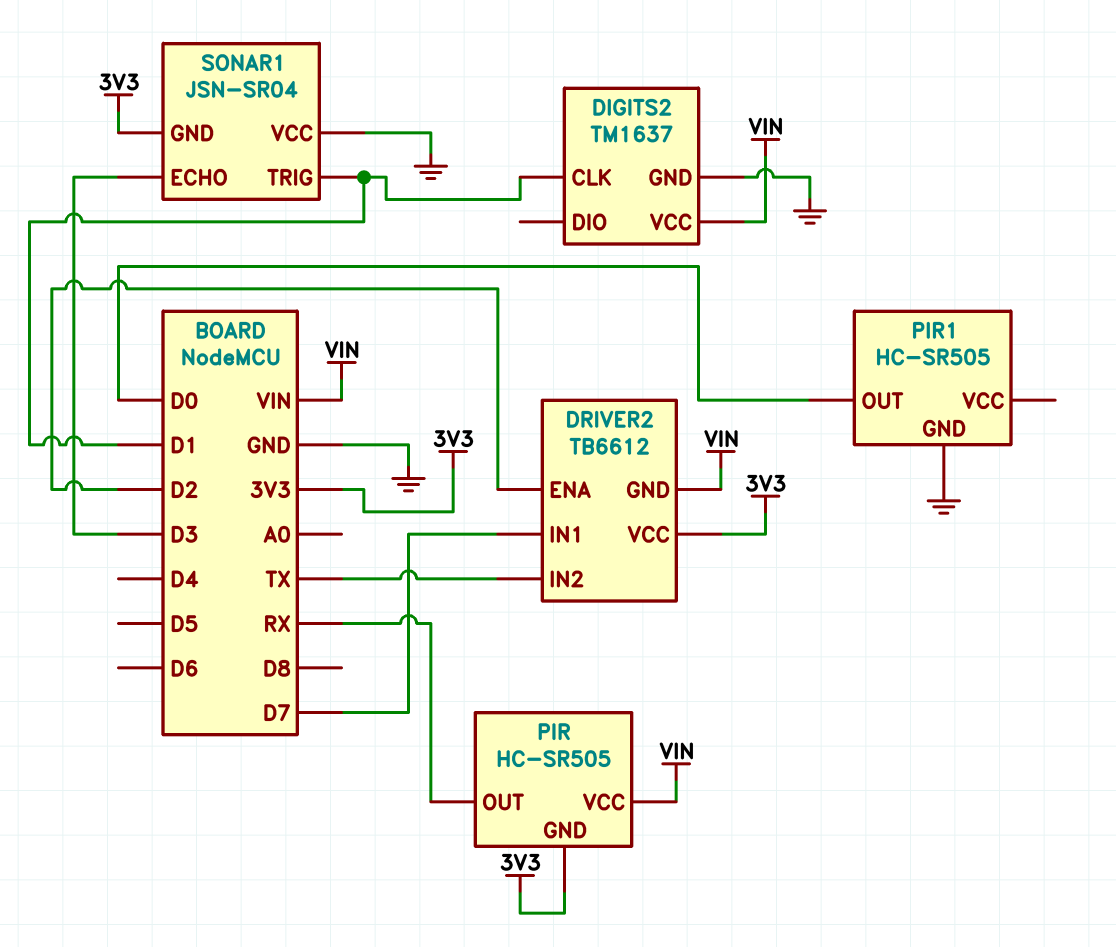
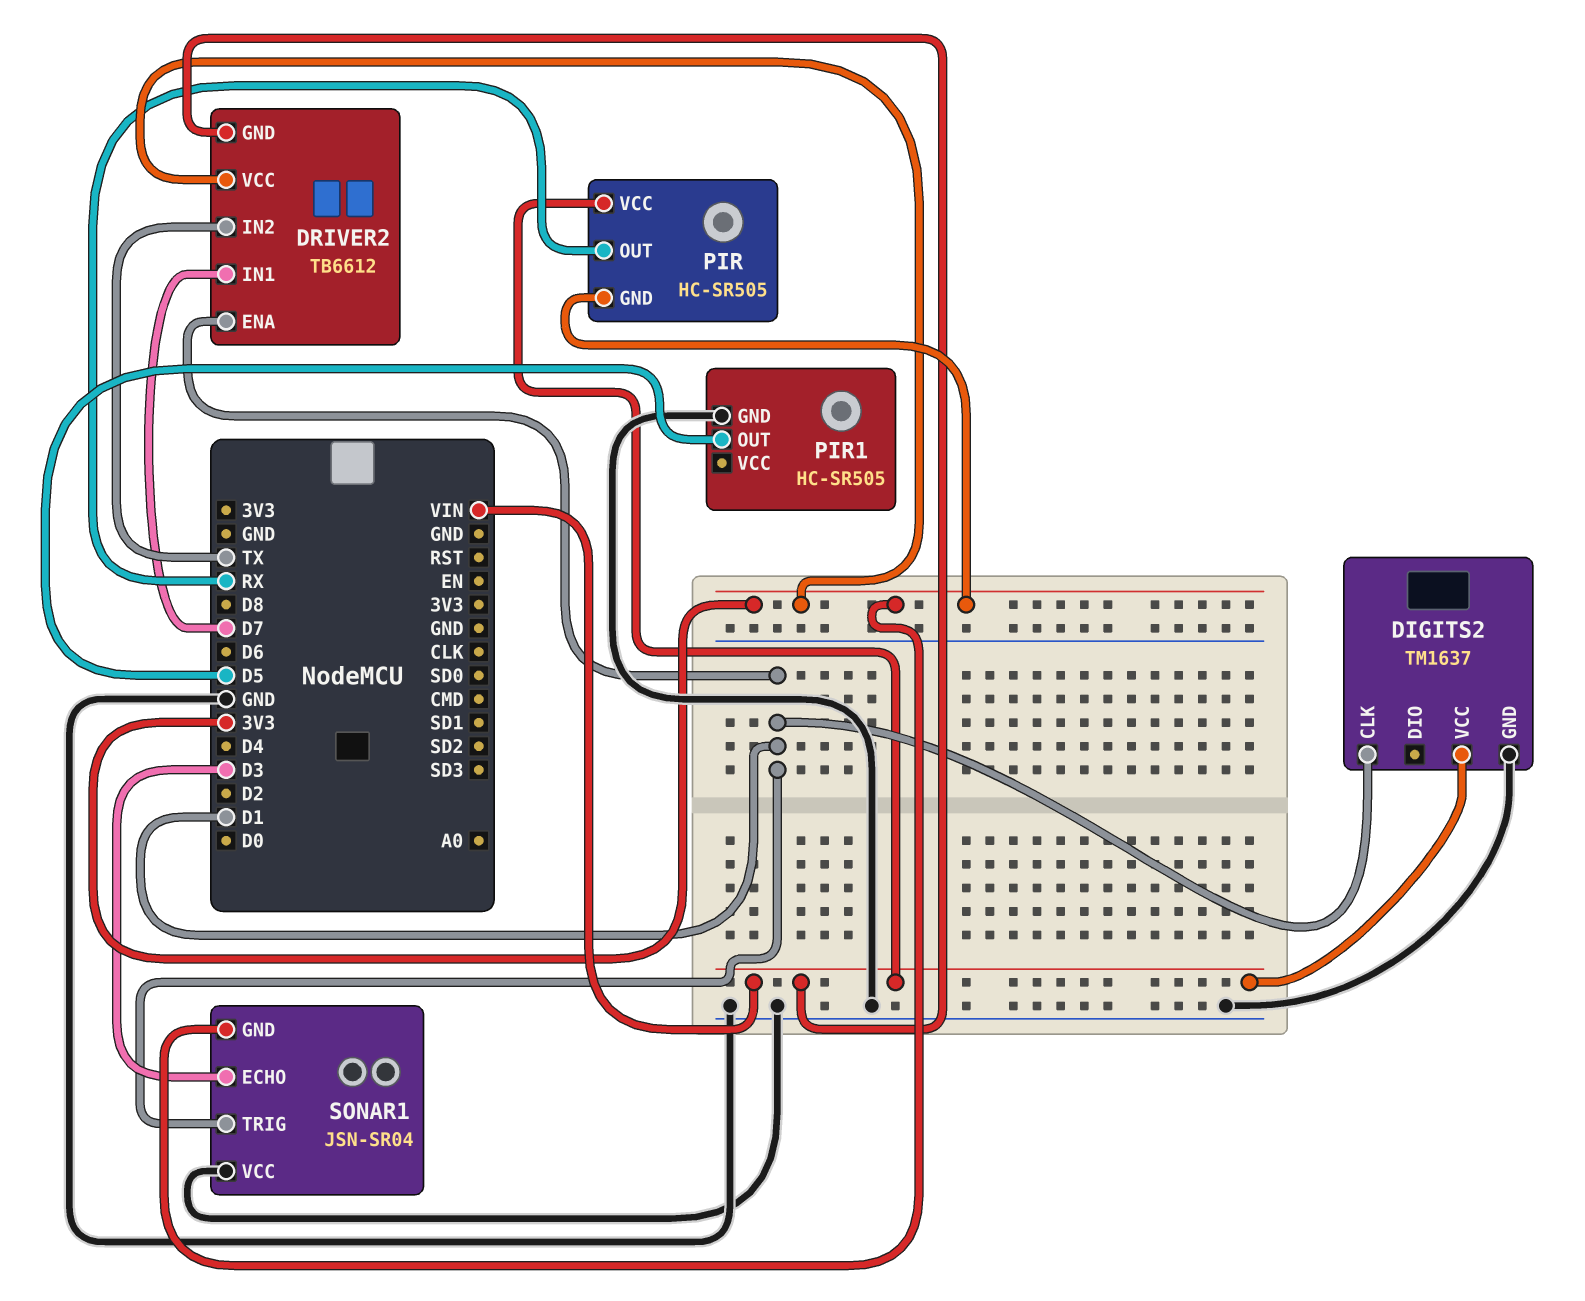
DRIVER2 pin ENA: D2 -> D1
PIR1 pin OUT: D0 -> D5

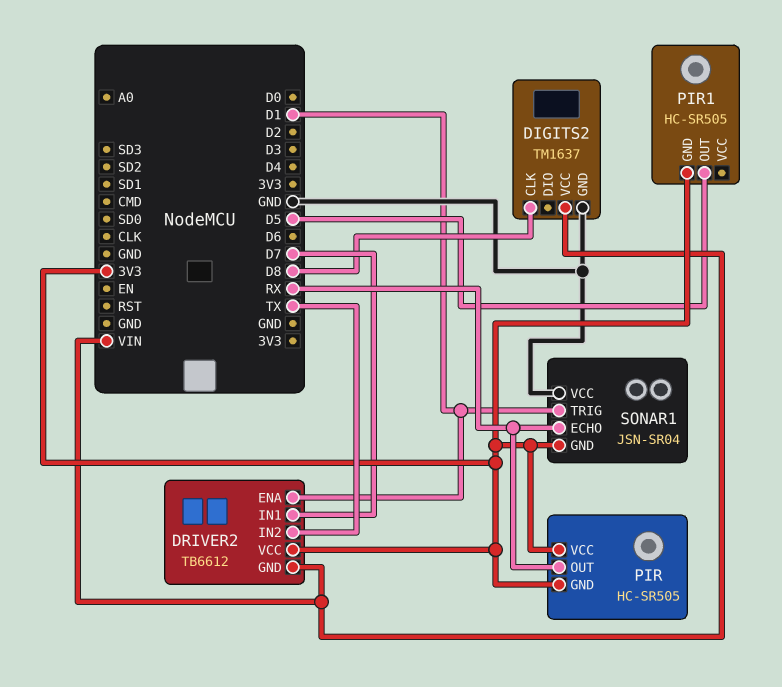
DIGITS2 pin CLK: D1 -> D8
PIR pin VCC: VIN -> 3V3
PIR1 pin GND: GND -> 3V3
SONAR1 pin ECHO: D3 -> RX

